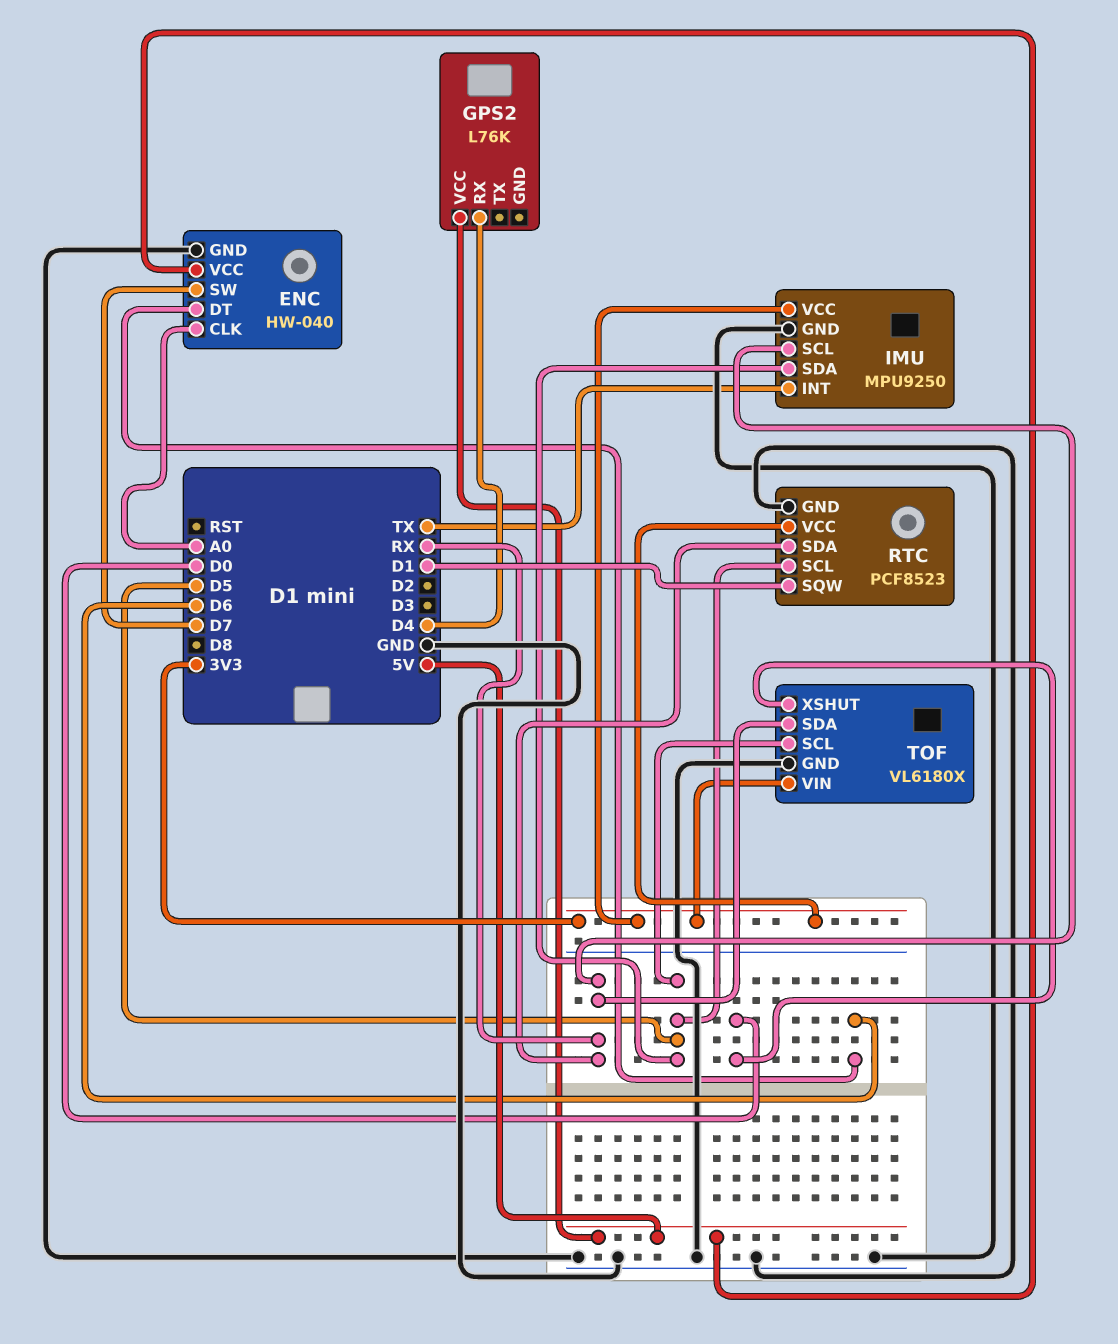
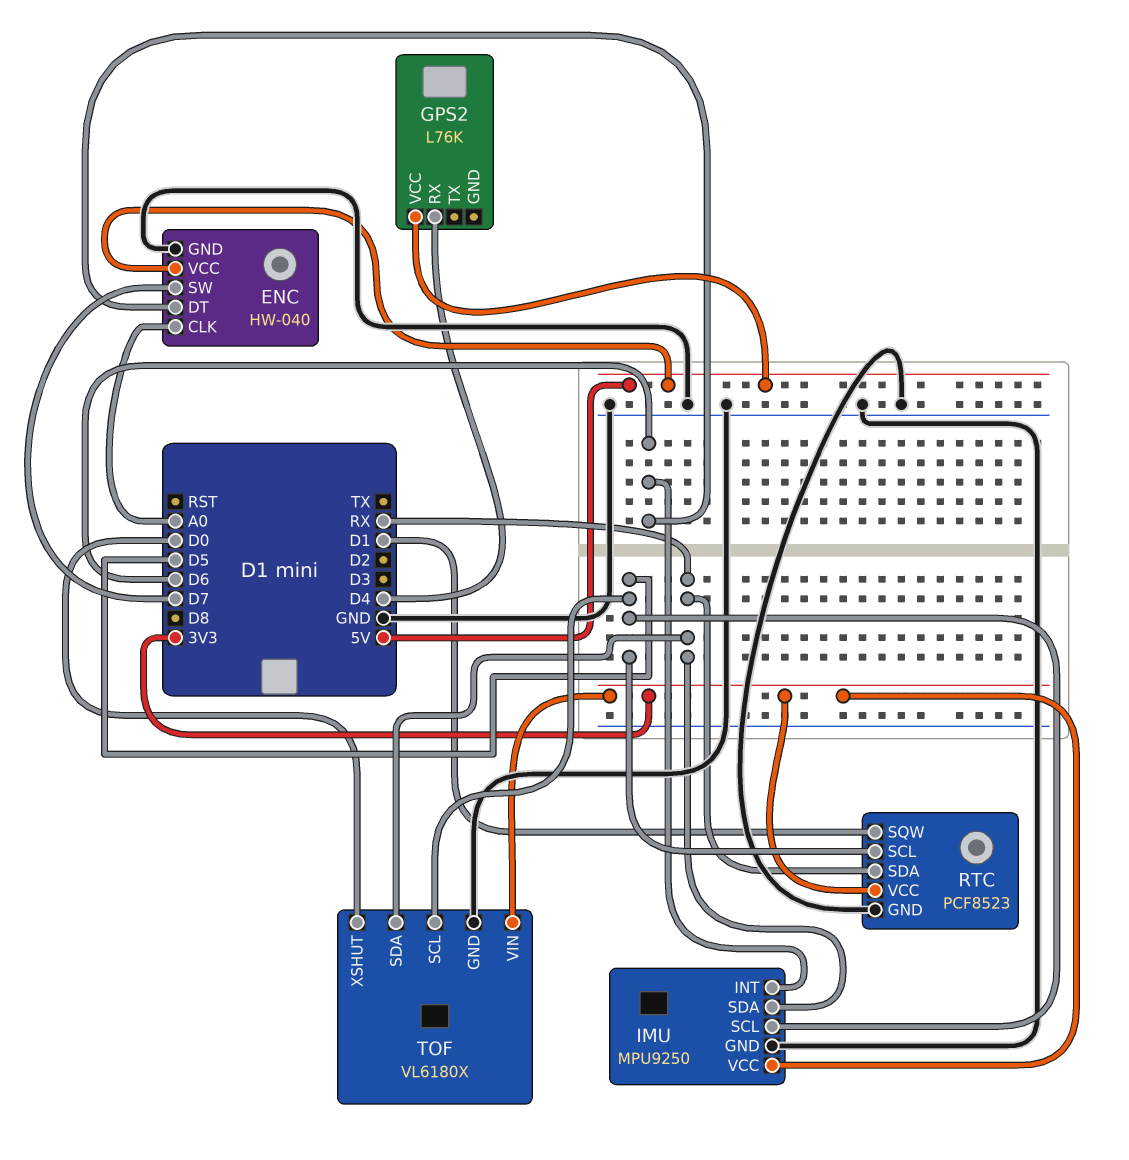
IMU pin INT: TX -> D6
IMU pin SCL: RX -> D5
IMU pin SDA: D5 -> RX

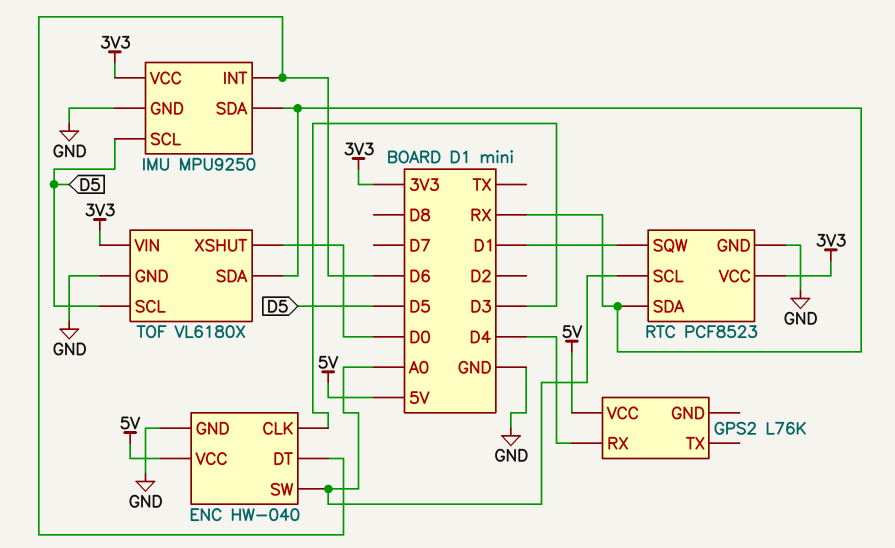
ENC pin CLK: A0 -> D3
ENC pin SW: D7 -> A0
RTC pin SCL: D5 -> A0

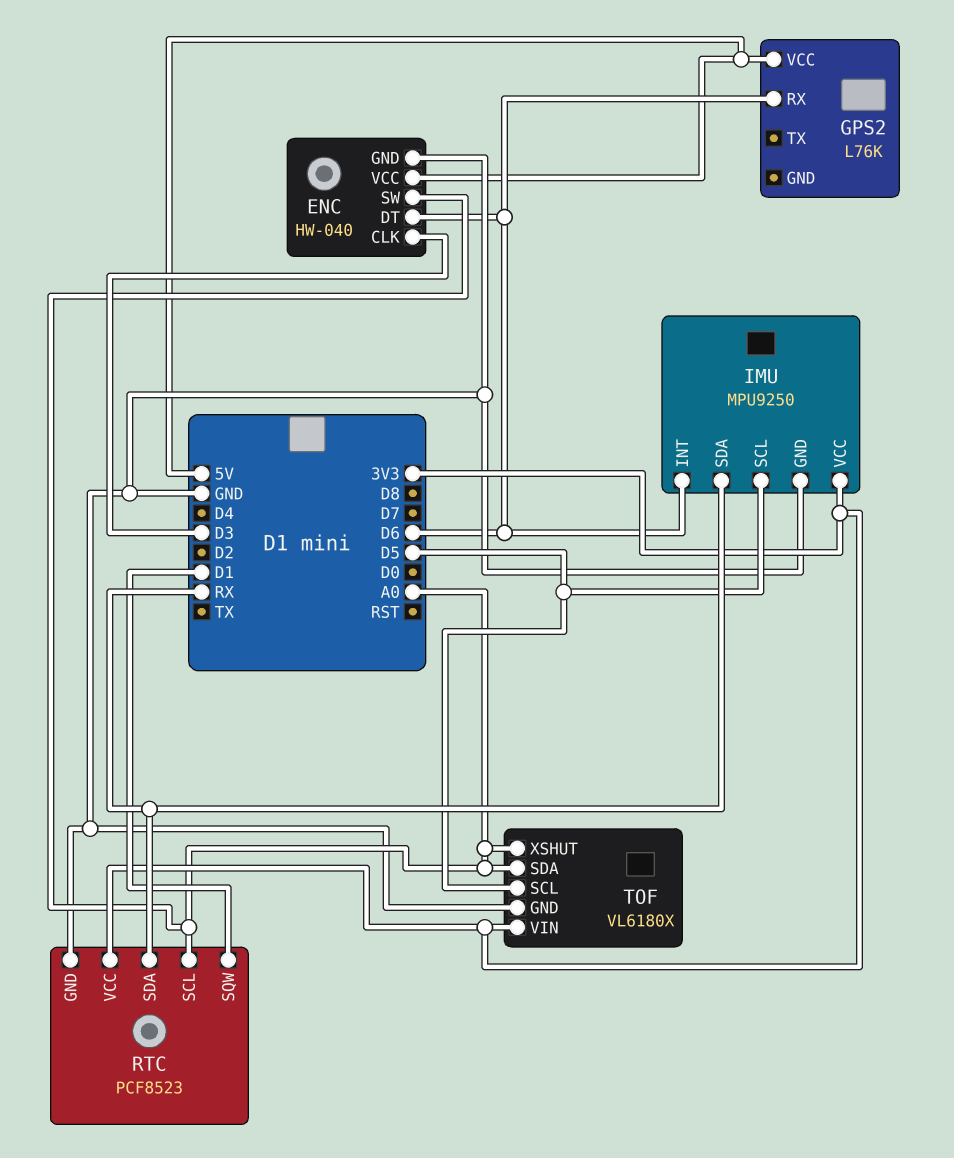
GPS2 pin RX: D4 -> D6
TOF pin SDA: RX -> A0
TOF pin XSHUT: D0 -> A0

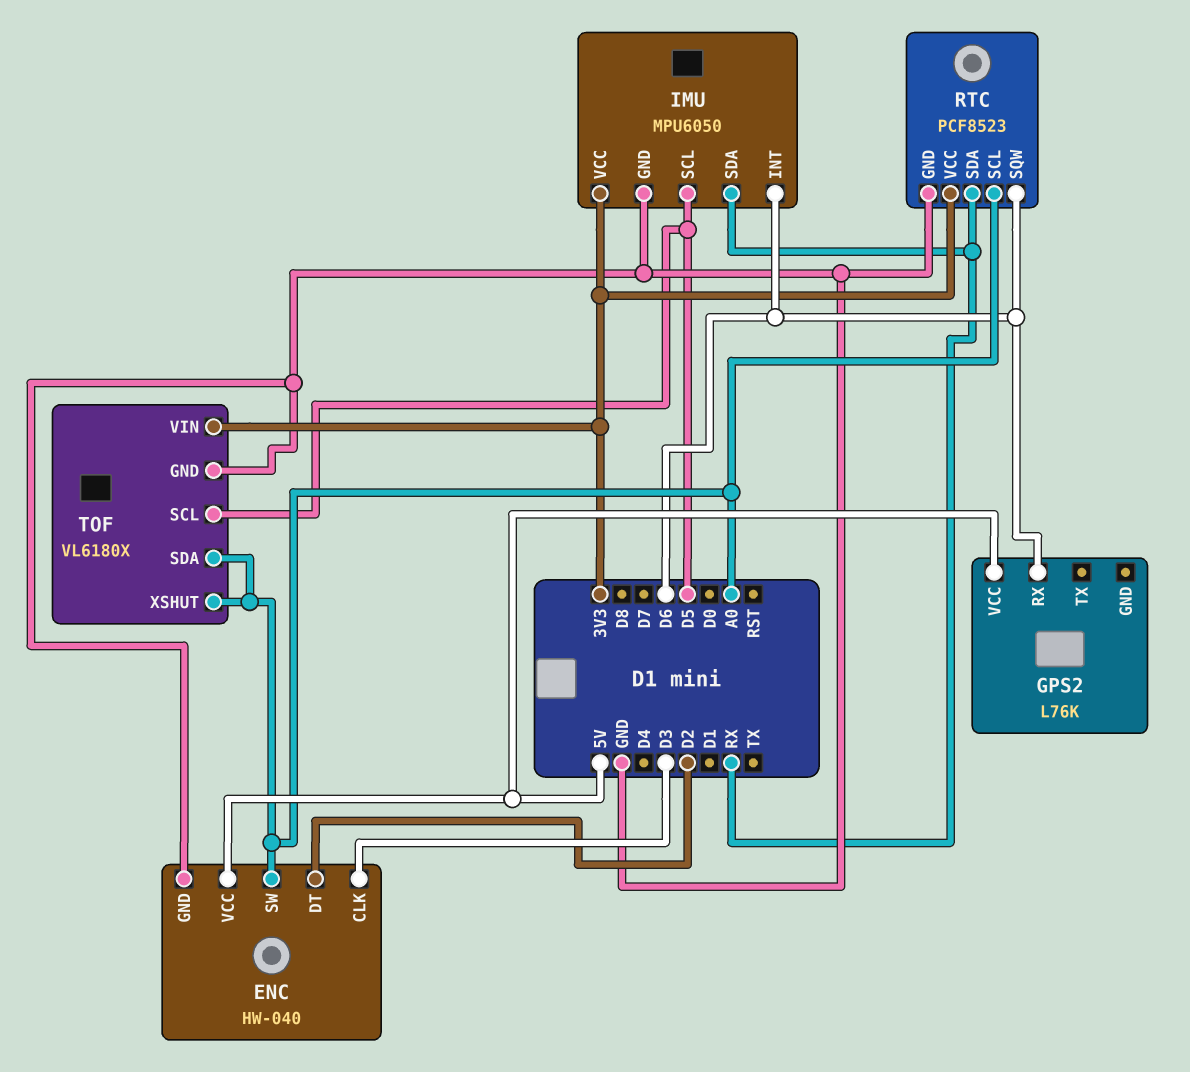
ENC pin DT: D6 -> D2
IMU: MPU9250 -> MPU6050
RTC pin SQW: D1 -> D6

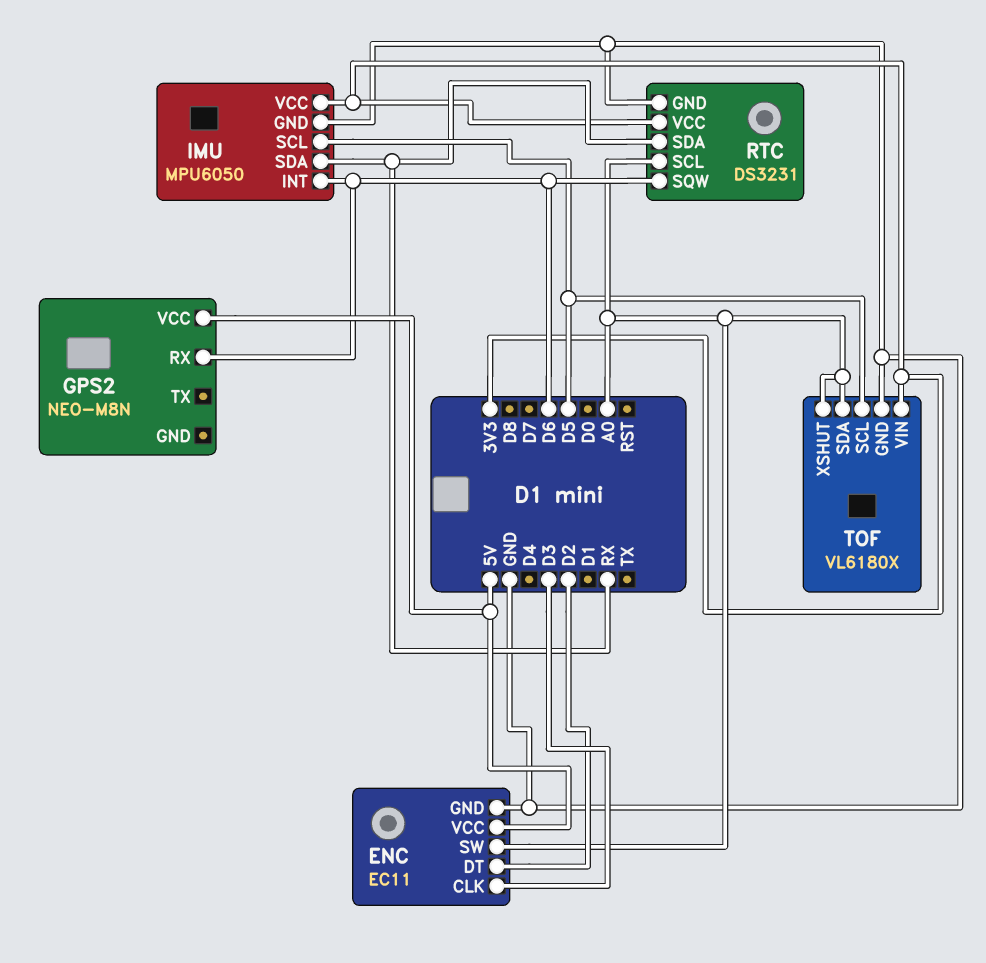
ENC: HW-040 -> EC11
GPS2: L76K -> NEO-M8N
RTC: PCF8523 -> DS3231

